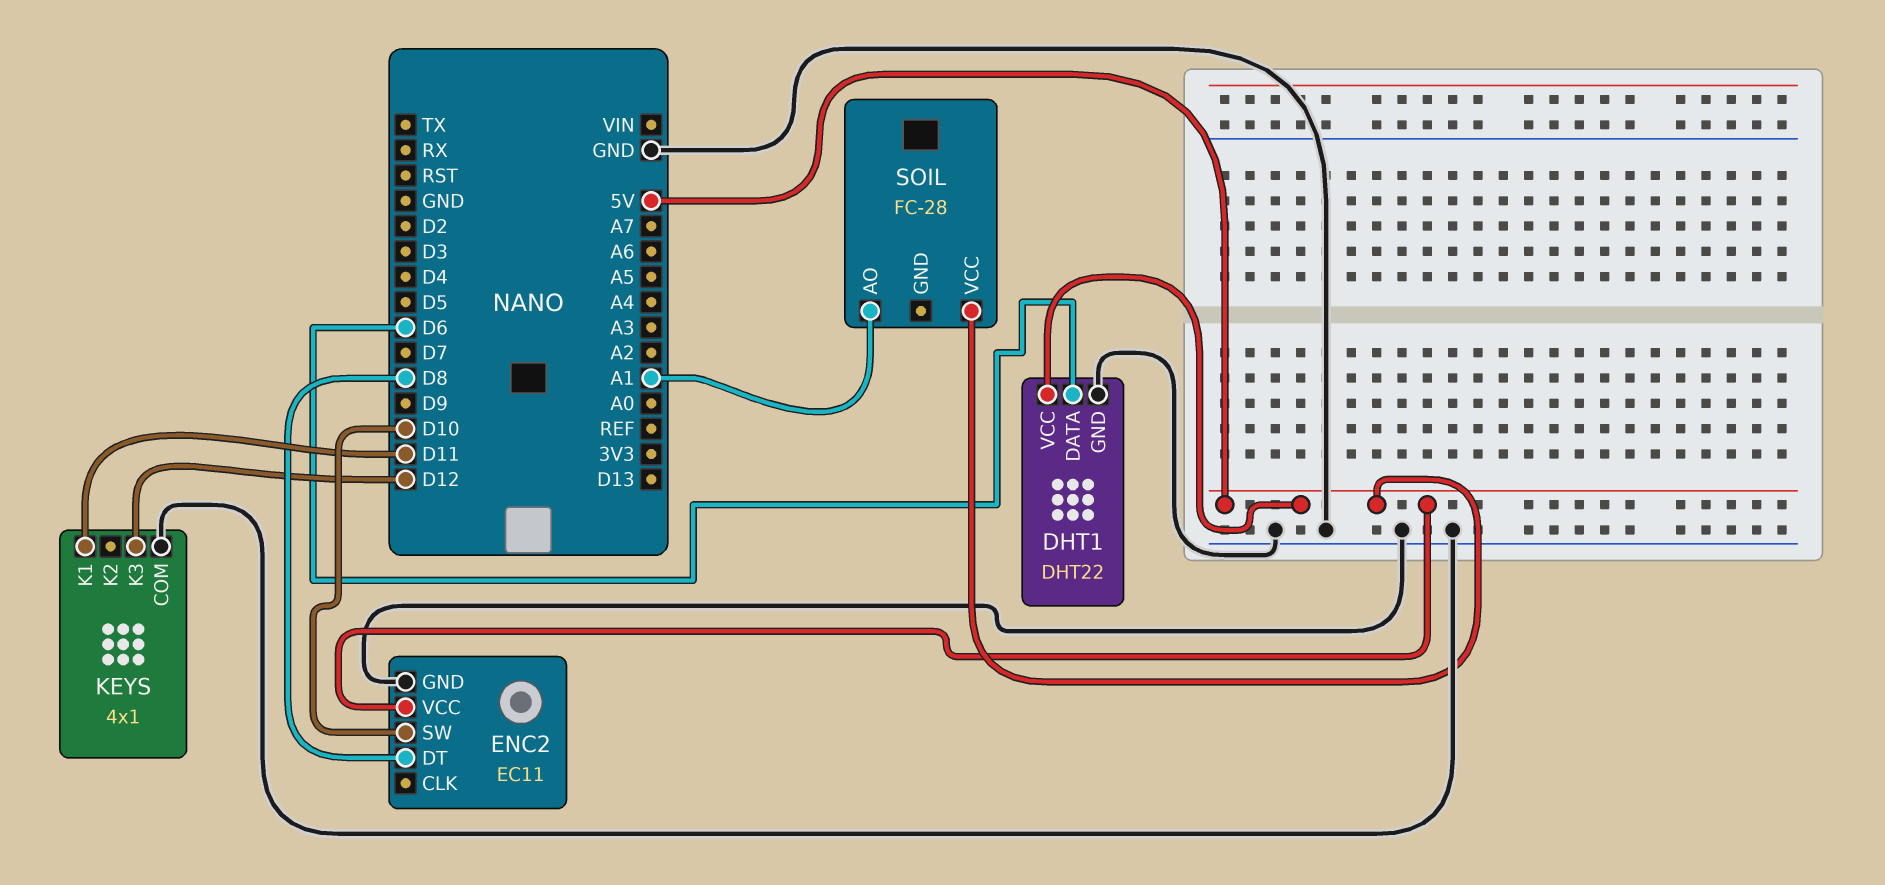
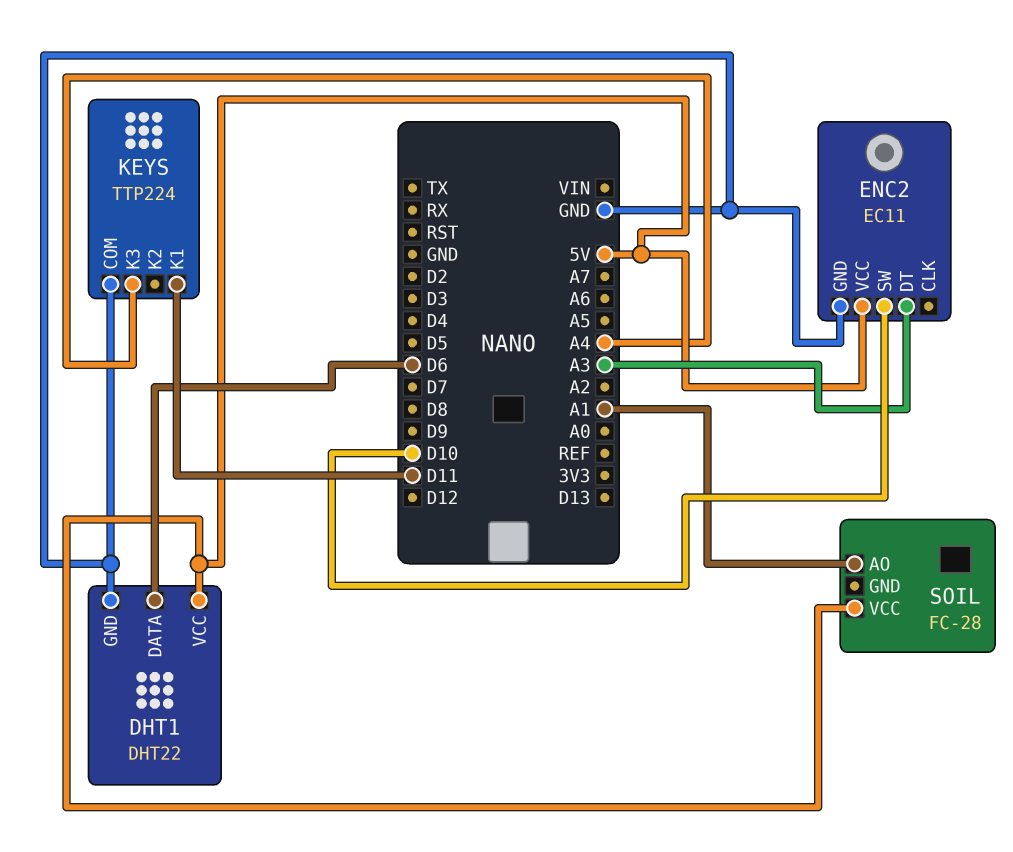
ENC2 pin DT: D8 -> A3
KEYS: 4x1 -> TTP224
KEYS pin K3: D12 -> A4

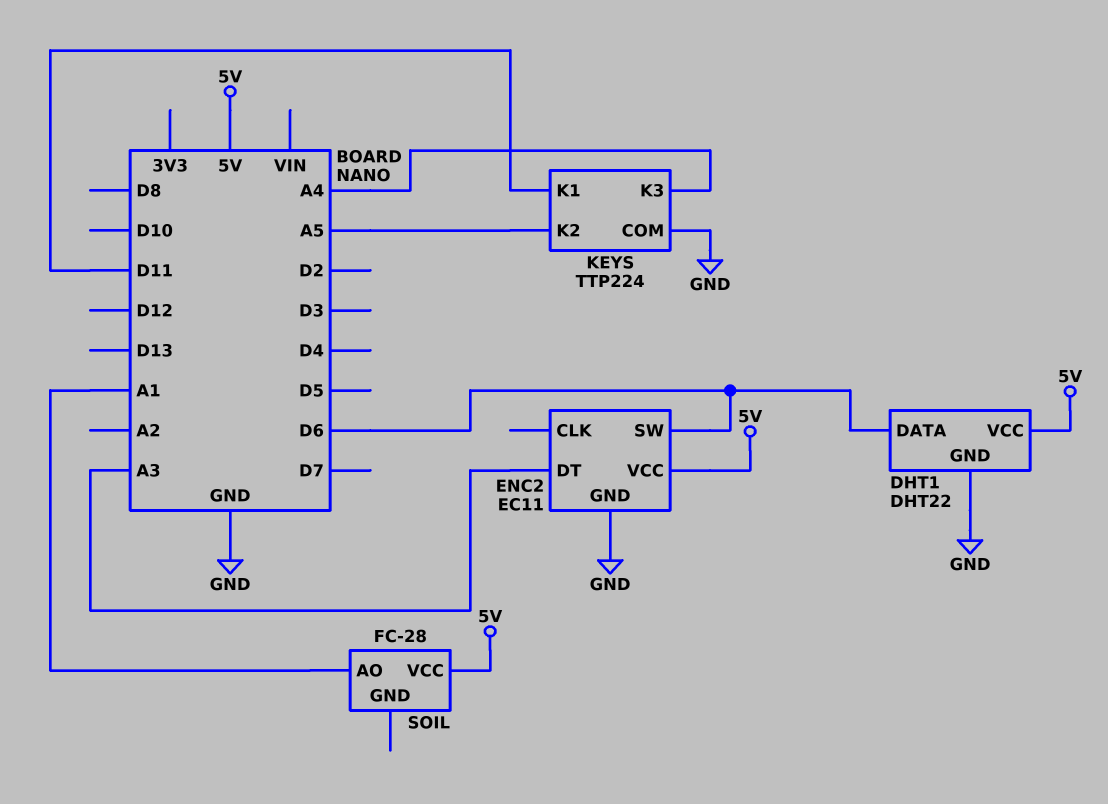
ENC2 pin SW: D10 -> D6
KEYS pin K2: none -> A5

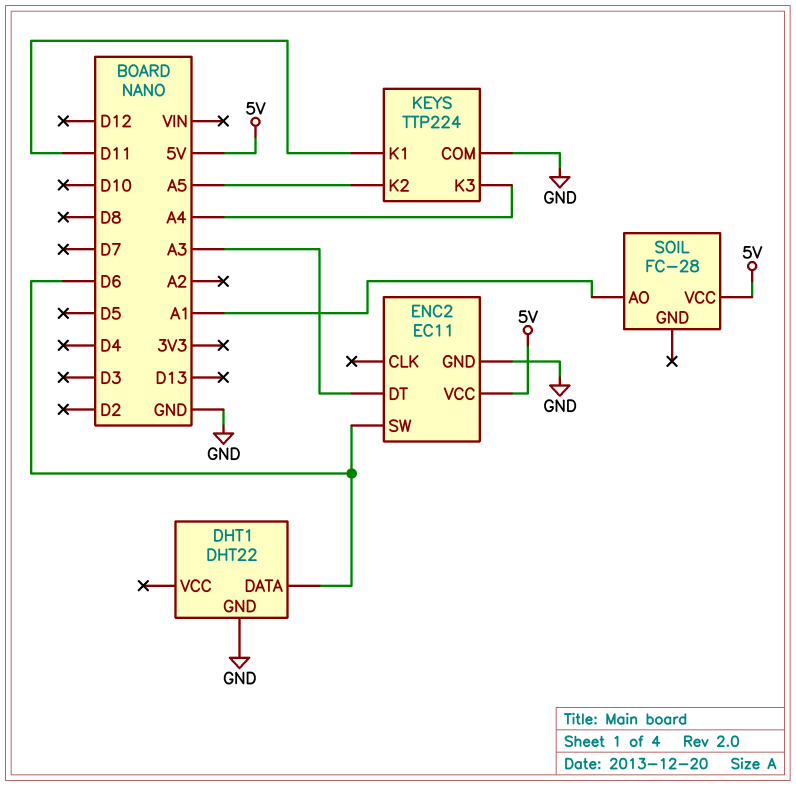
DHT1 pin VCC: 5V -> none

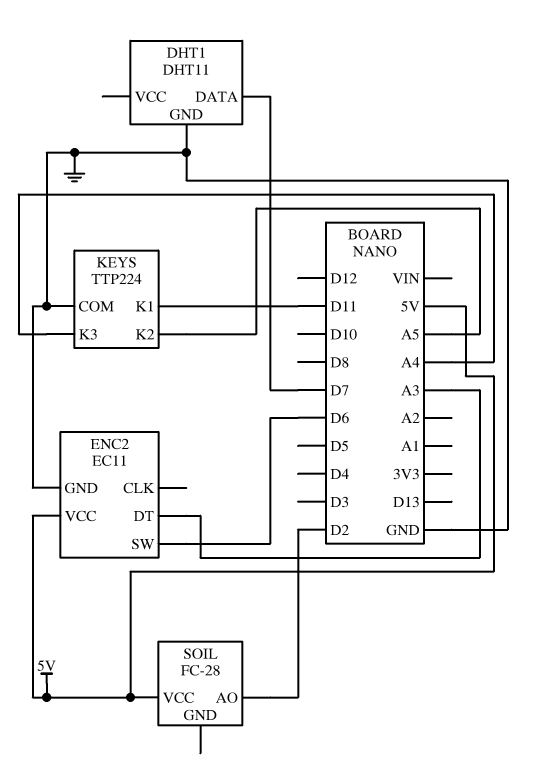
DHT1: DHT22 -> DHT11
DHT1 pin DATA: D6 -> D7
SOIL pin AO: A1 -> D2

